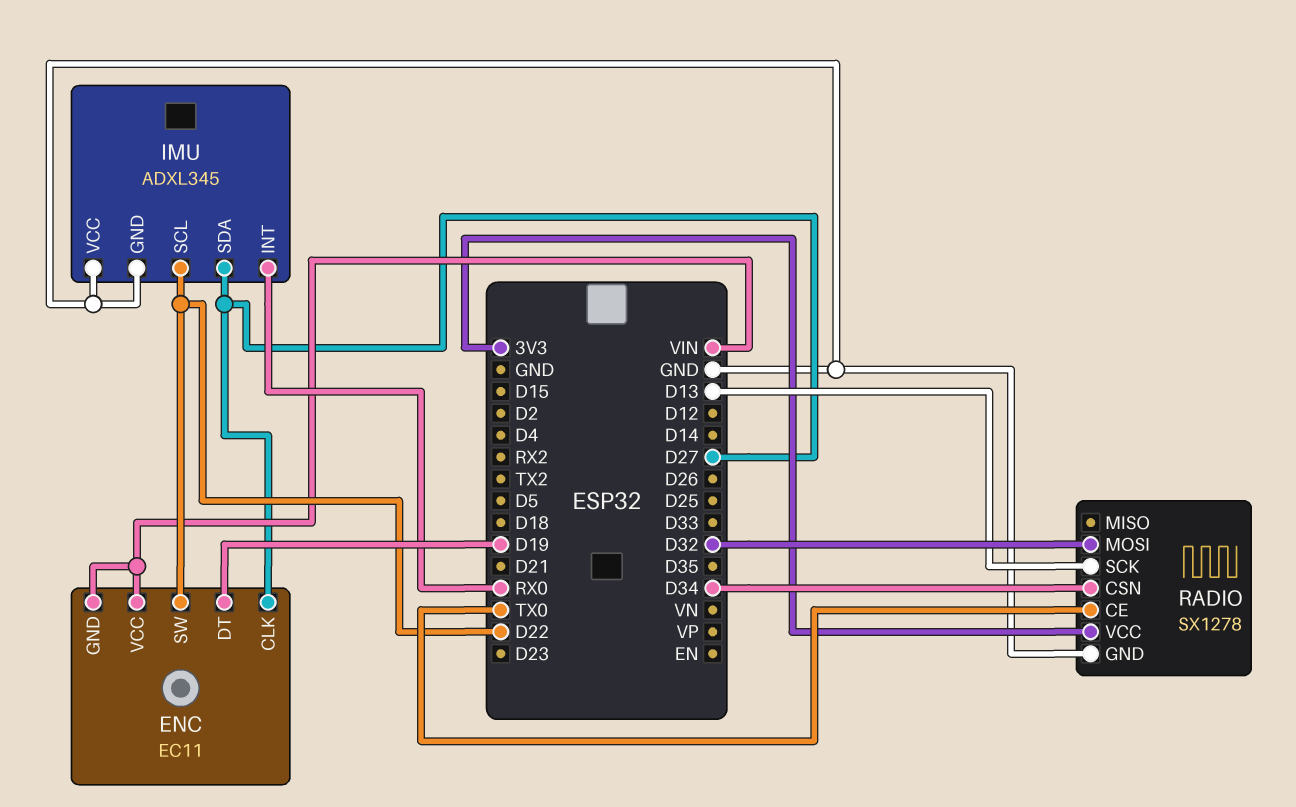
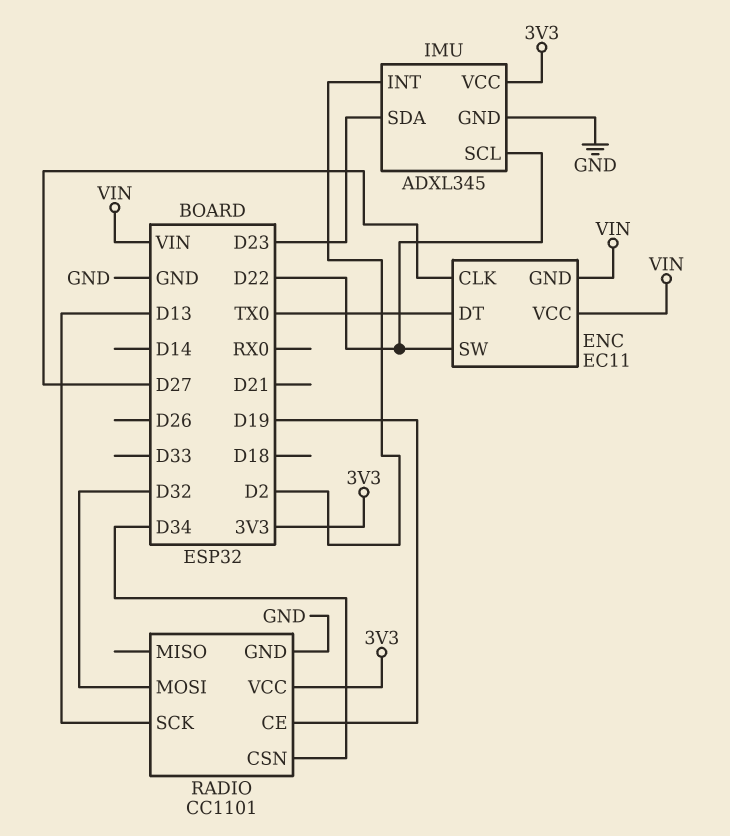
ENC pin DT: D19 -> TX0
IMU pin INT: RX0 -> D2
IMU pin SDA: D27 -> D23
IMU pin VCC: GND -> 3V3
RADIO: SX1278 -> CC1101
RADIO pin CE: TX0 -> D19

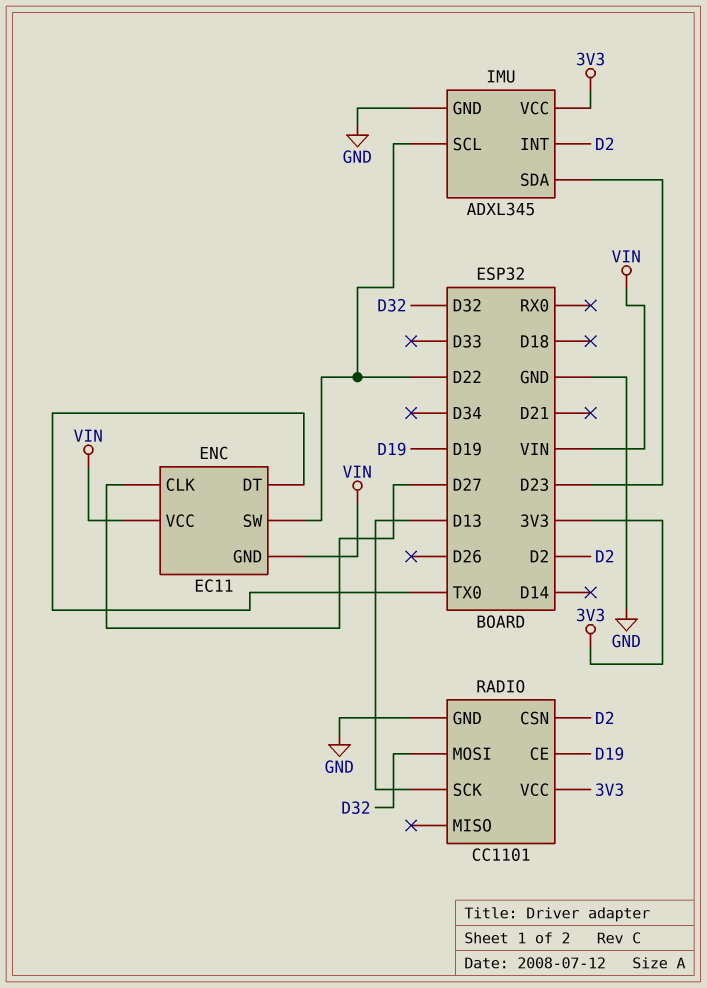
RADIO pin CSN: D34 -> D2

